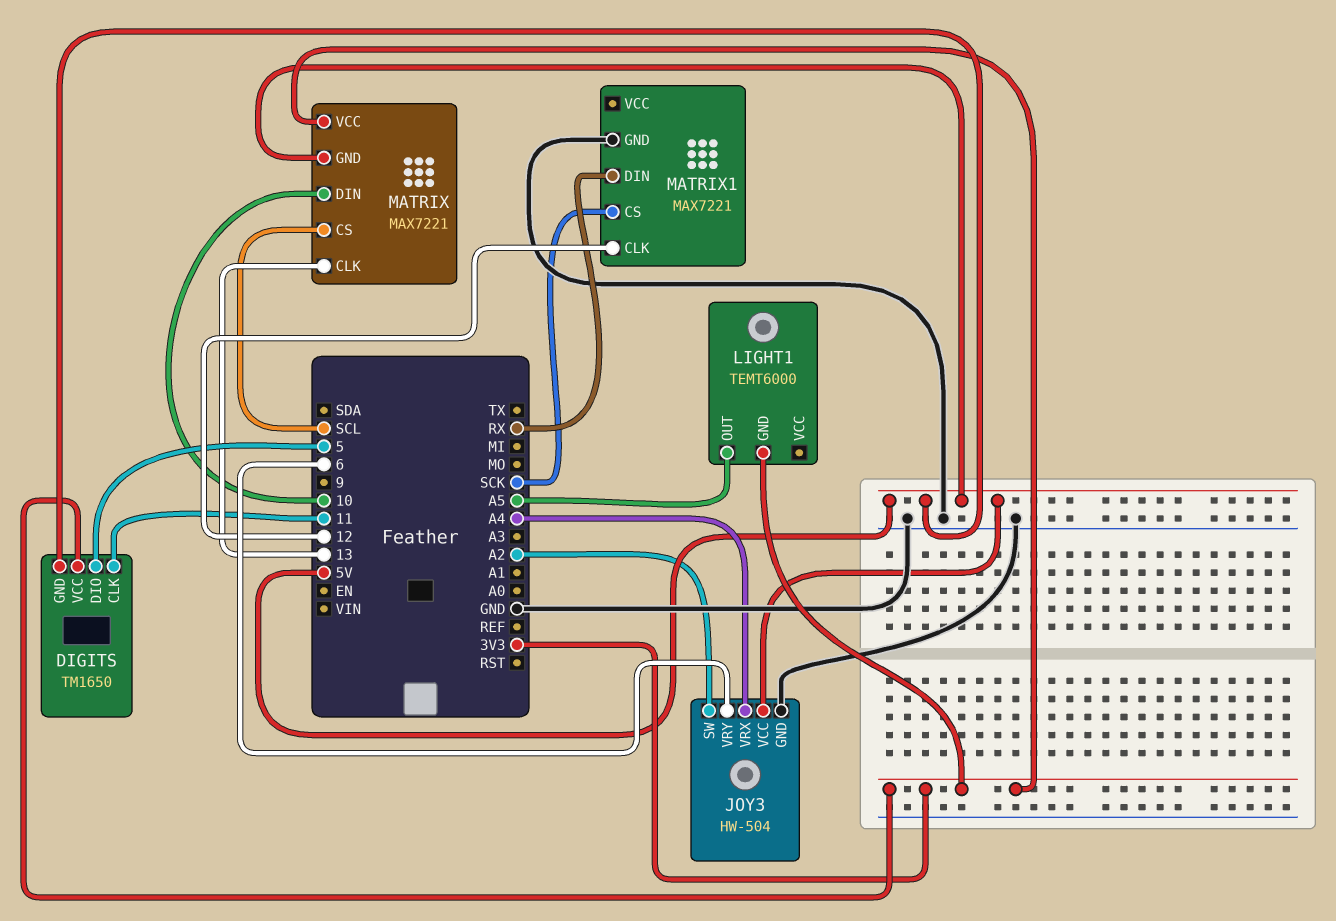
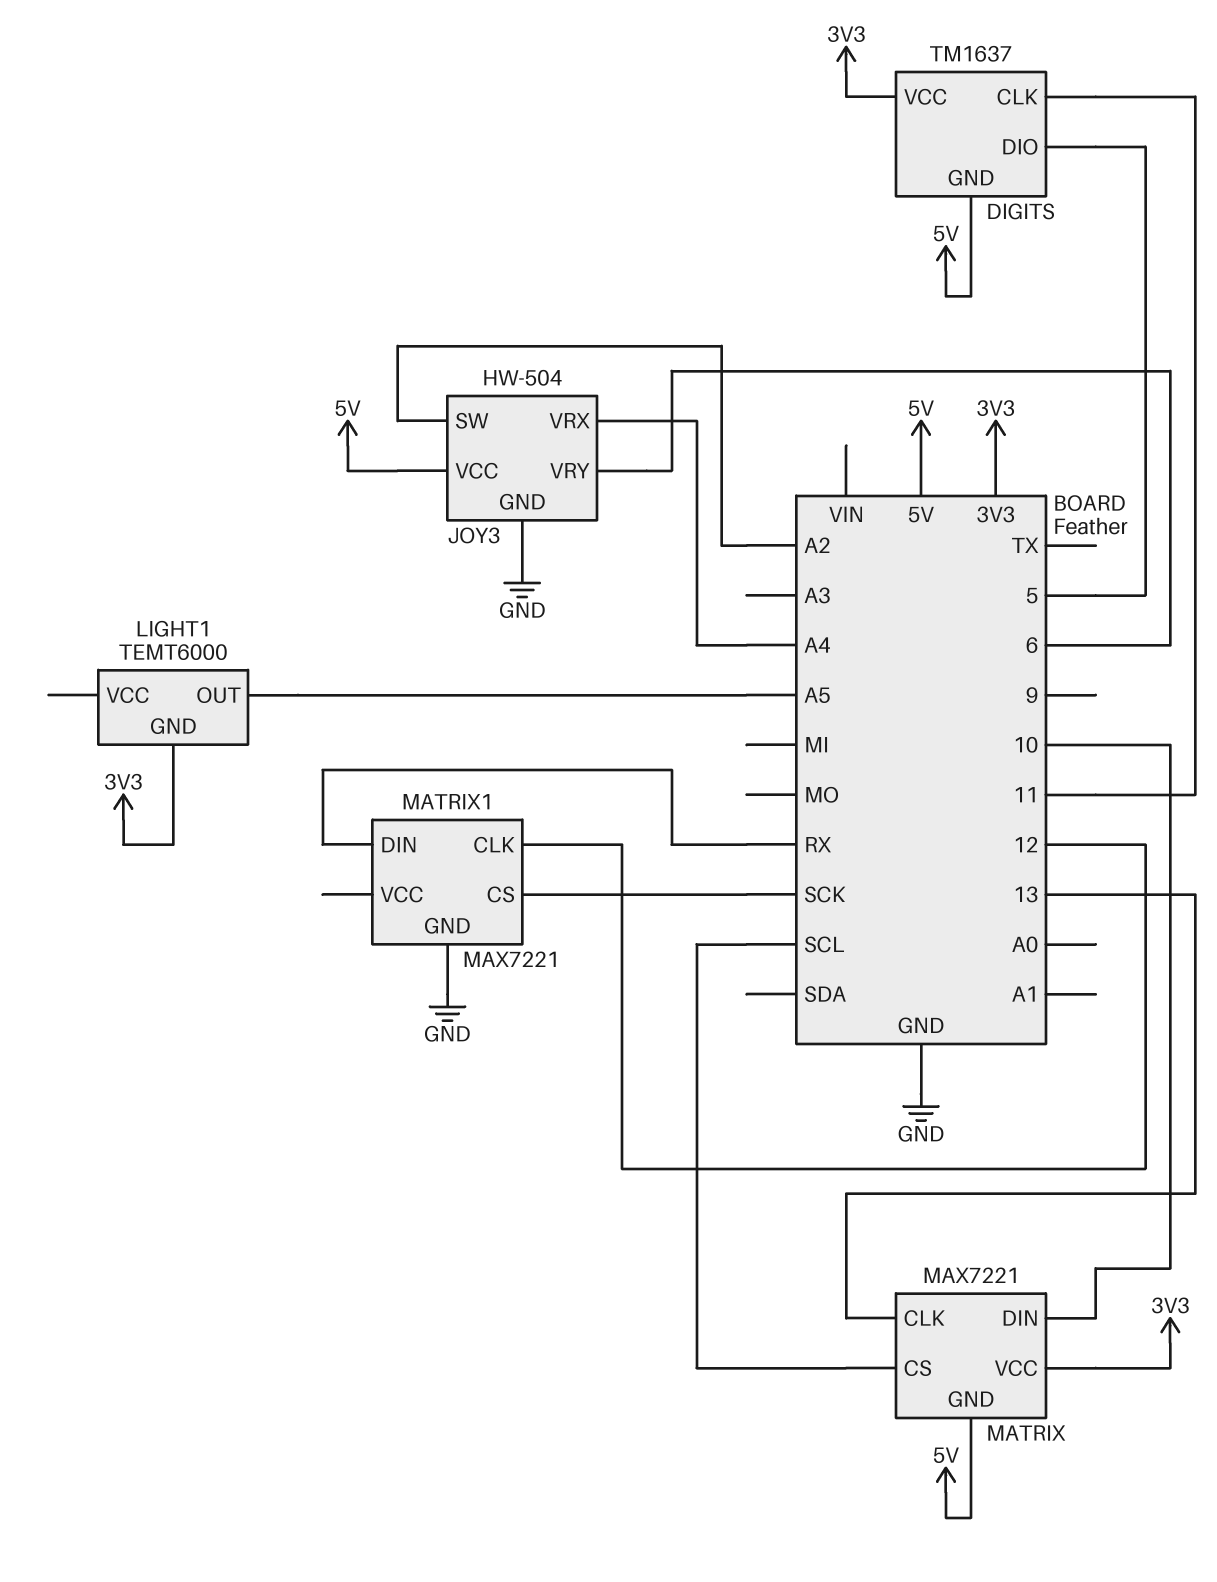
DIGITS: TM1650 -> TM1637

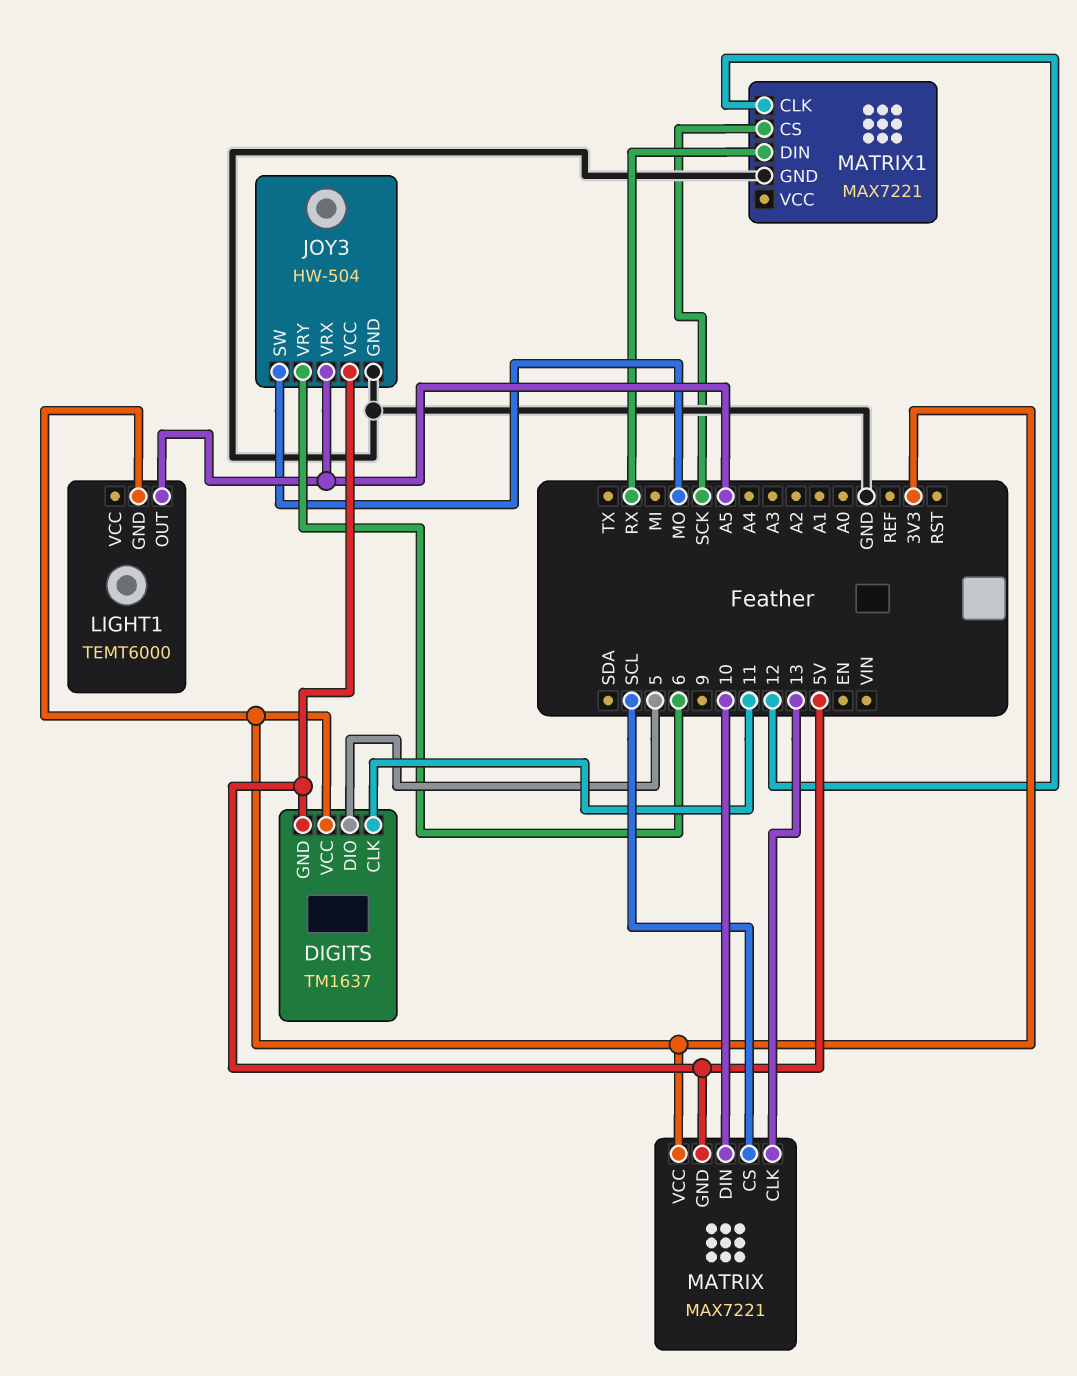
JOY3 pin SW: A2 -> MO
JOY3 pin VRX: A4 -> A5

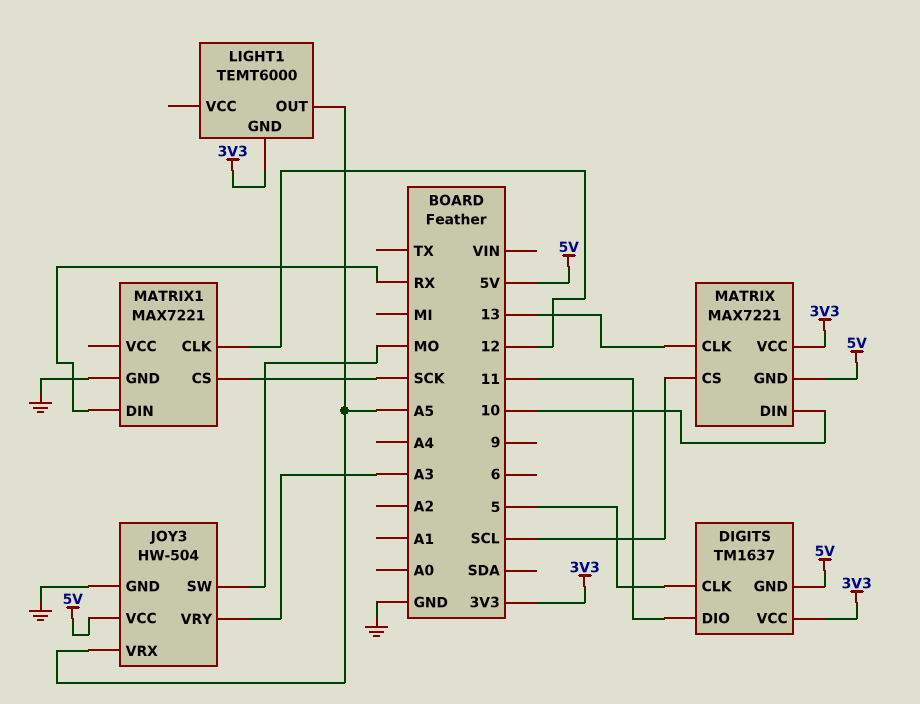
DIGITS pin CLK: 11 -> 5
DIGITS pin DIO: 5 -> 11
JOY3 pin VRY: 6 -> A3

